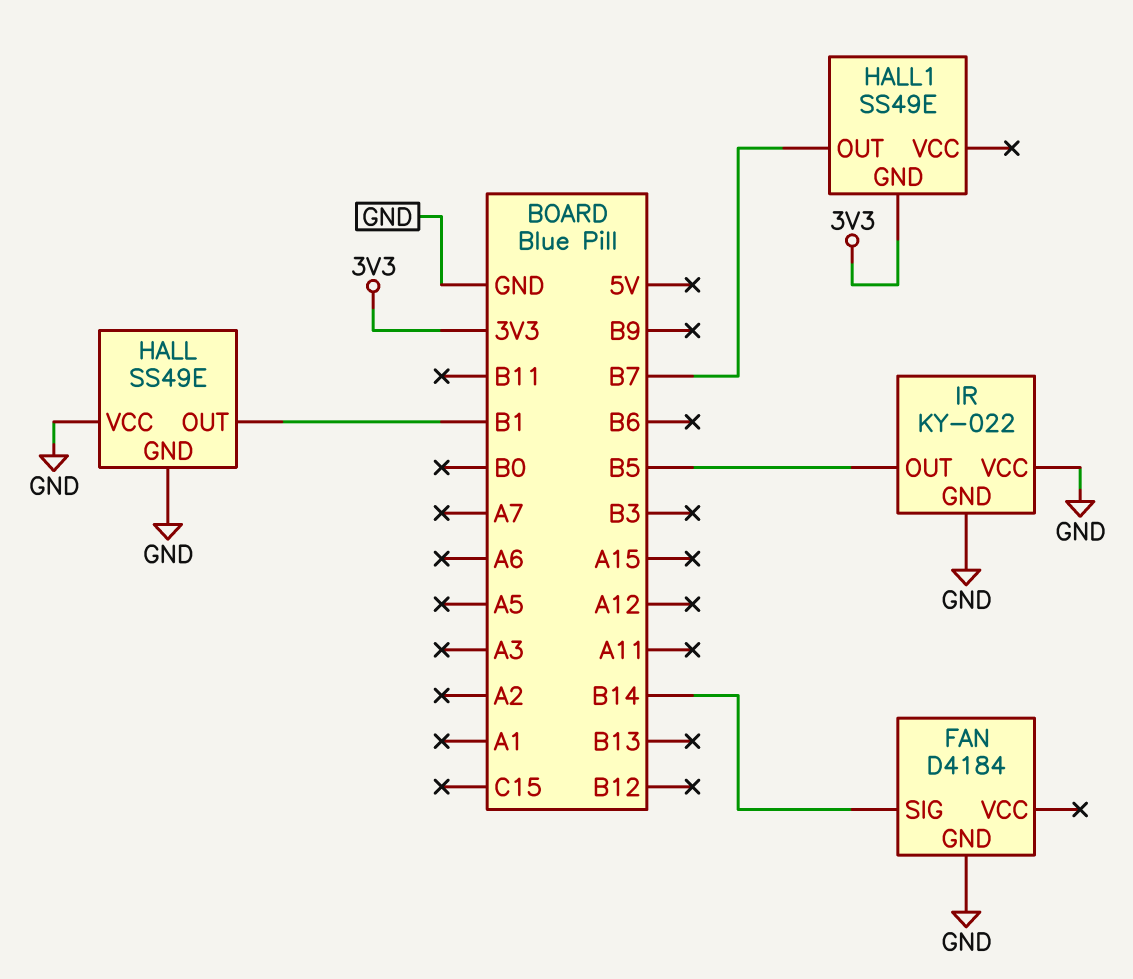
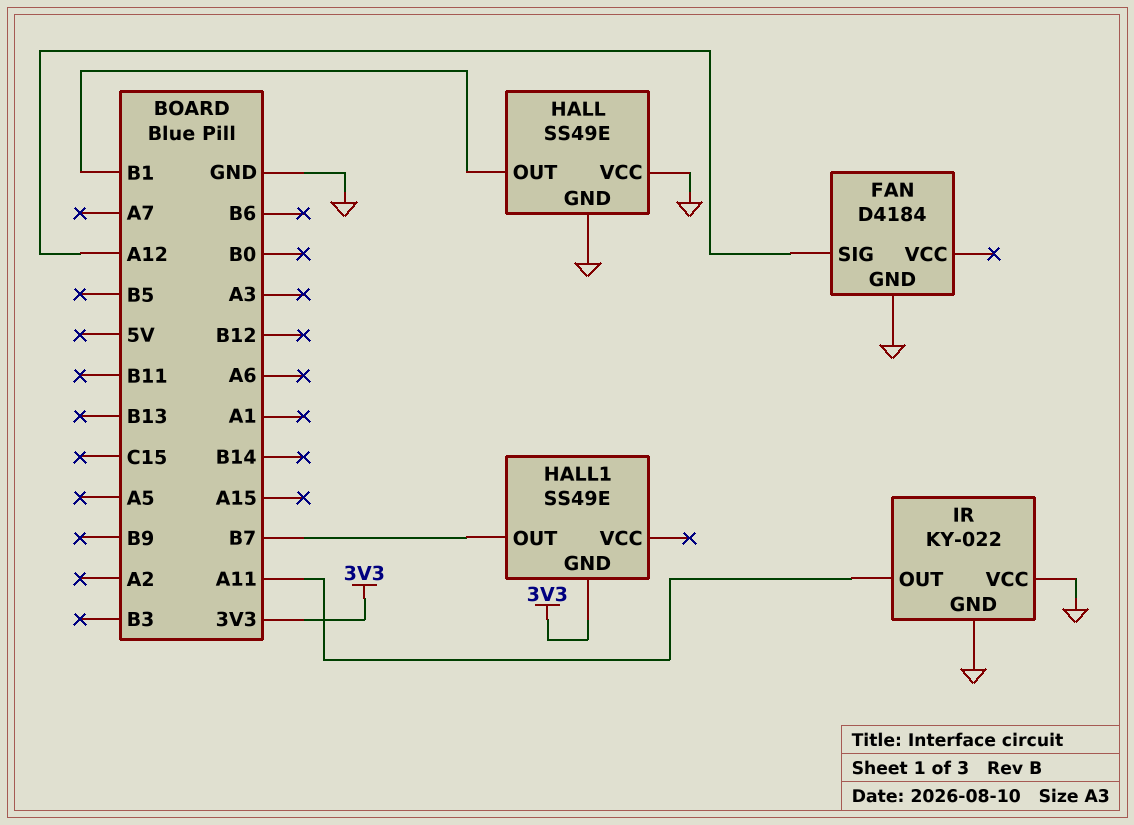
FAN pin SIG: B14 -> A12
IR pin OUT: B5 -> A11

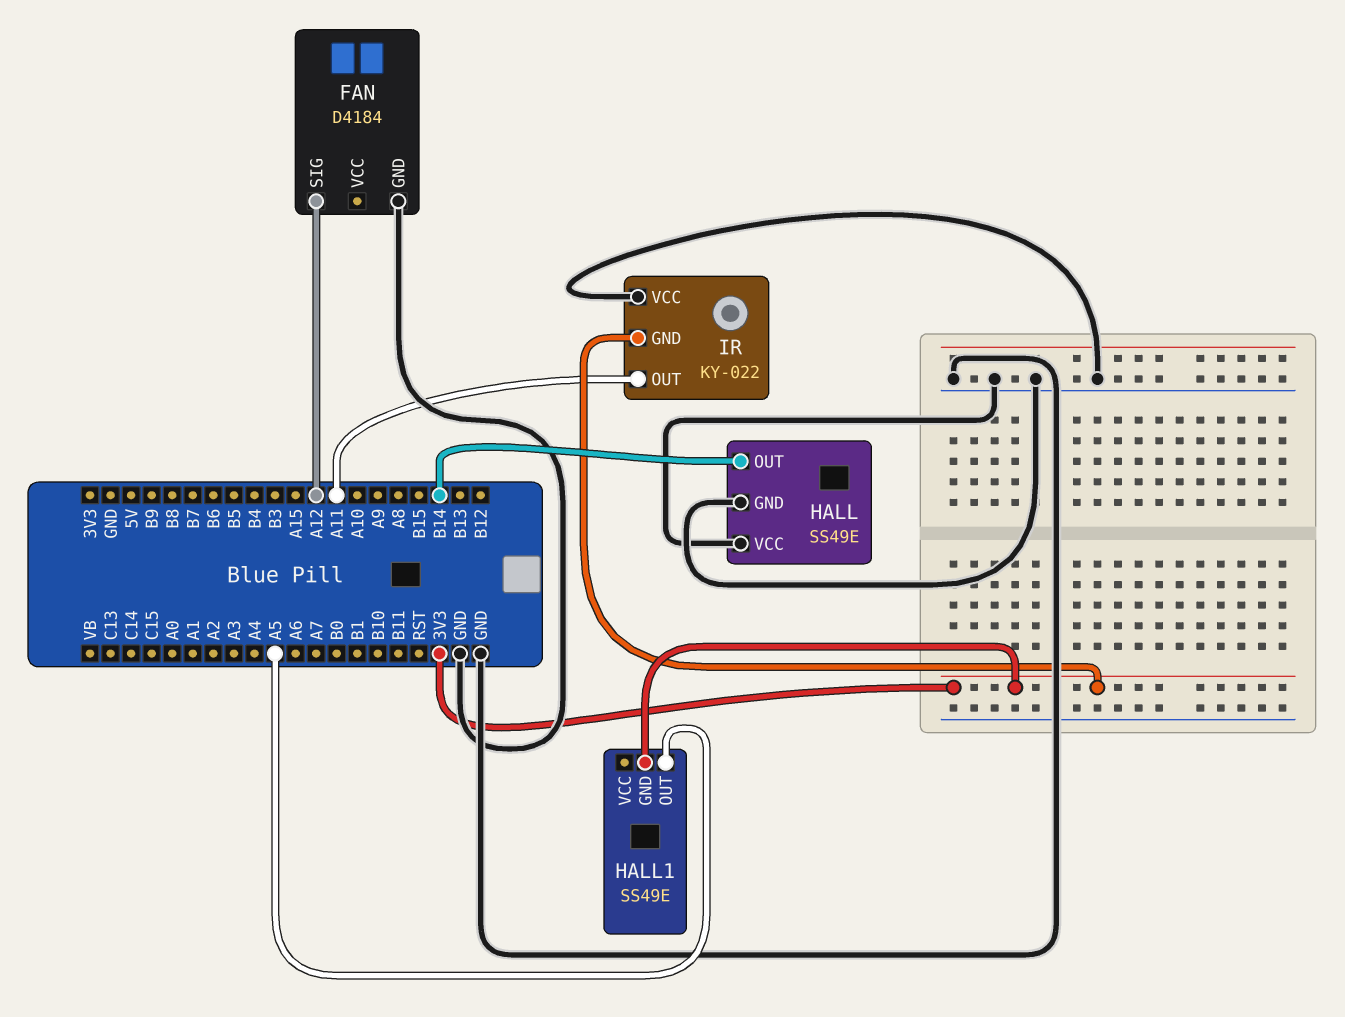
HALL pin OUT: B1 -> B14
HALL1 pin OUT: B7 -> A5
IR pin GND: GND -> 3V3

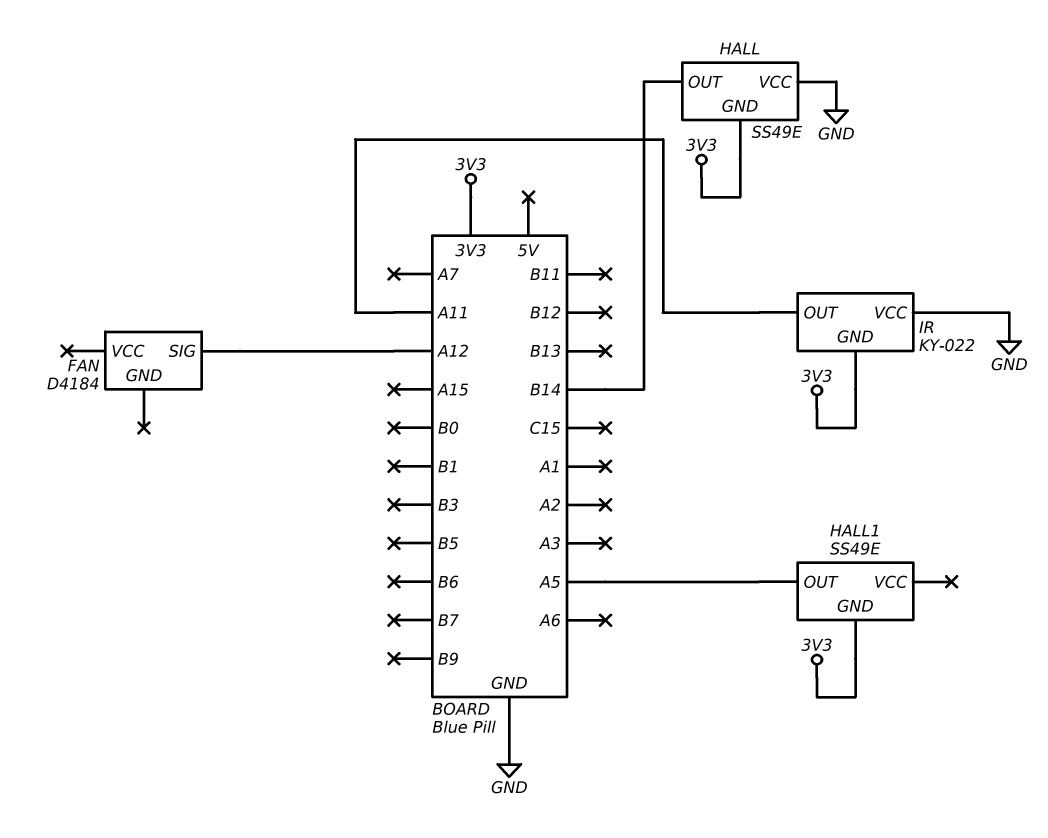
FAN pin GND: GND -> none
HALL pin GND: GND -> 3V3

